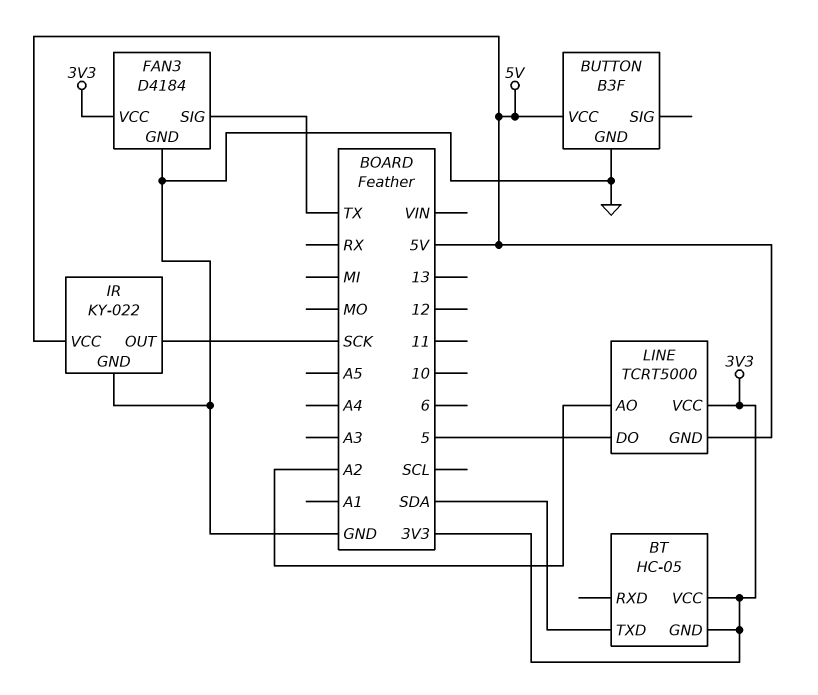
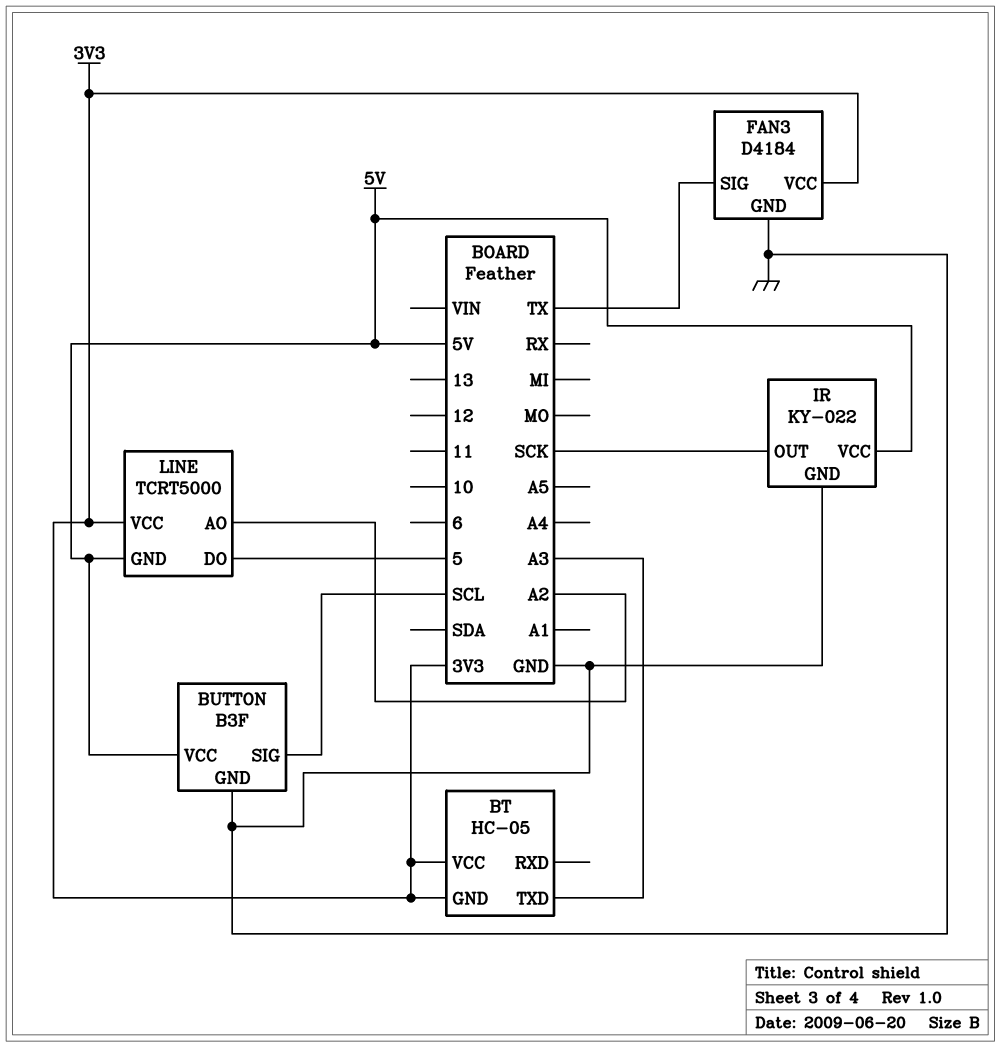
BT pin TXD: SDA -> A3
BUTTON pin SIG: none -> SCL

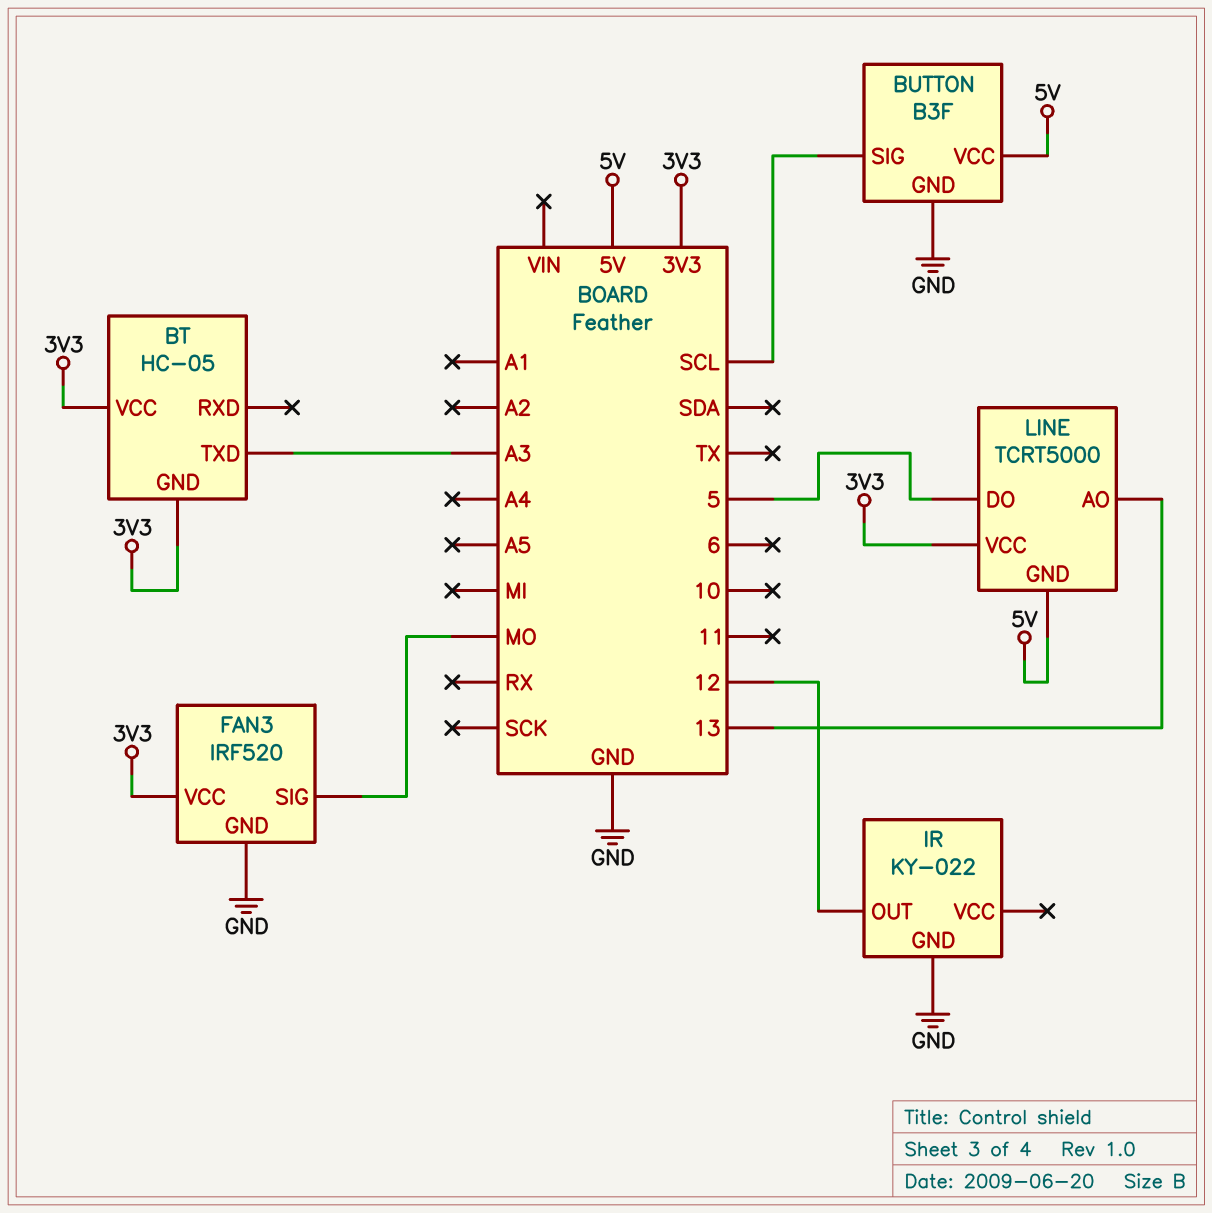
FAN3: D4184 -> IRF520
FAN3 pin SIG: TX -> MO
IR pin OUT: SCK -> 12
IR pin VCC: 5V -> none
LINE pin AO: A2 -> 13

